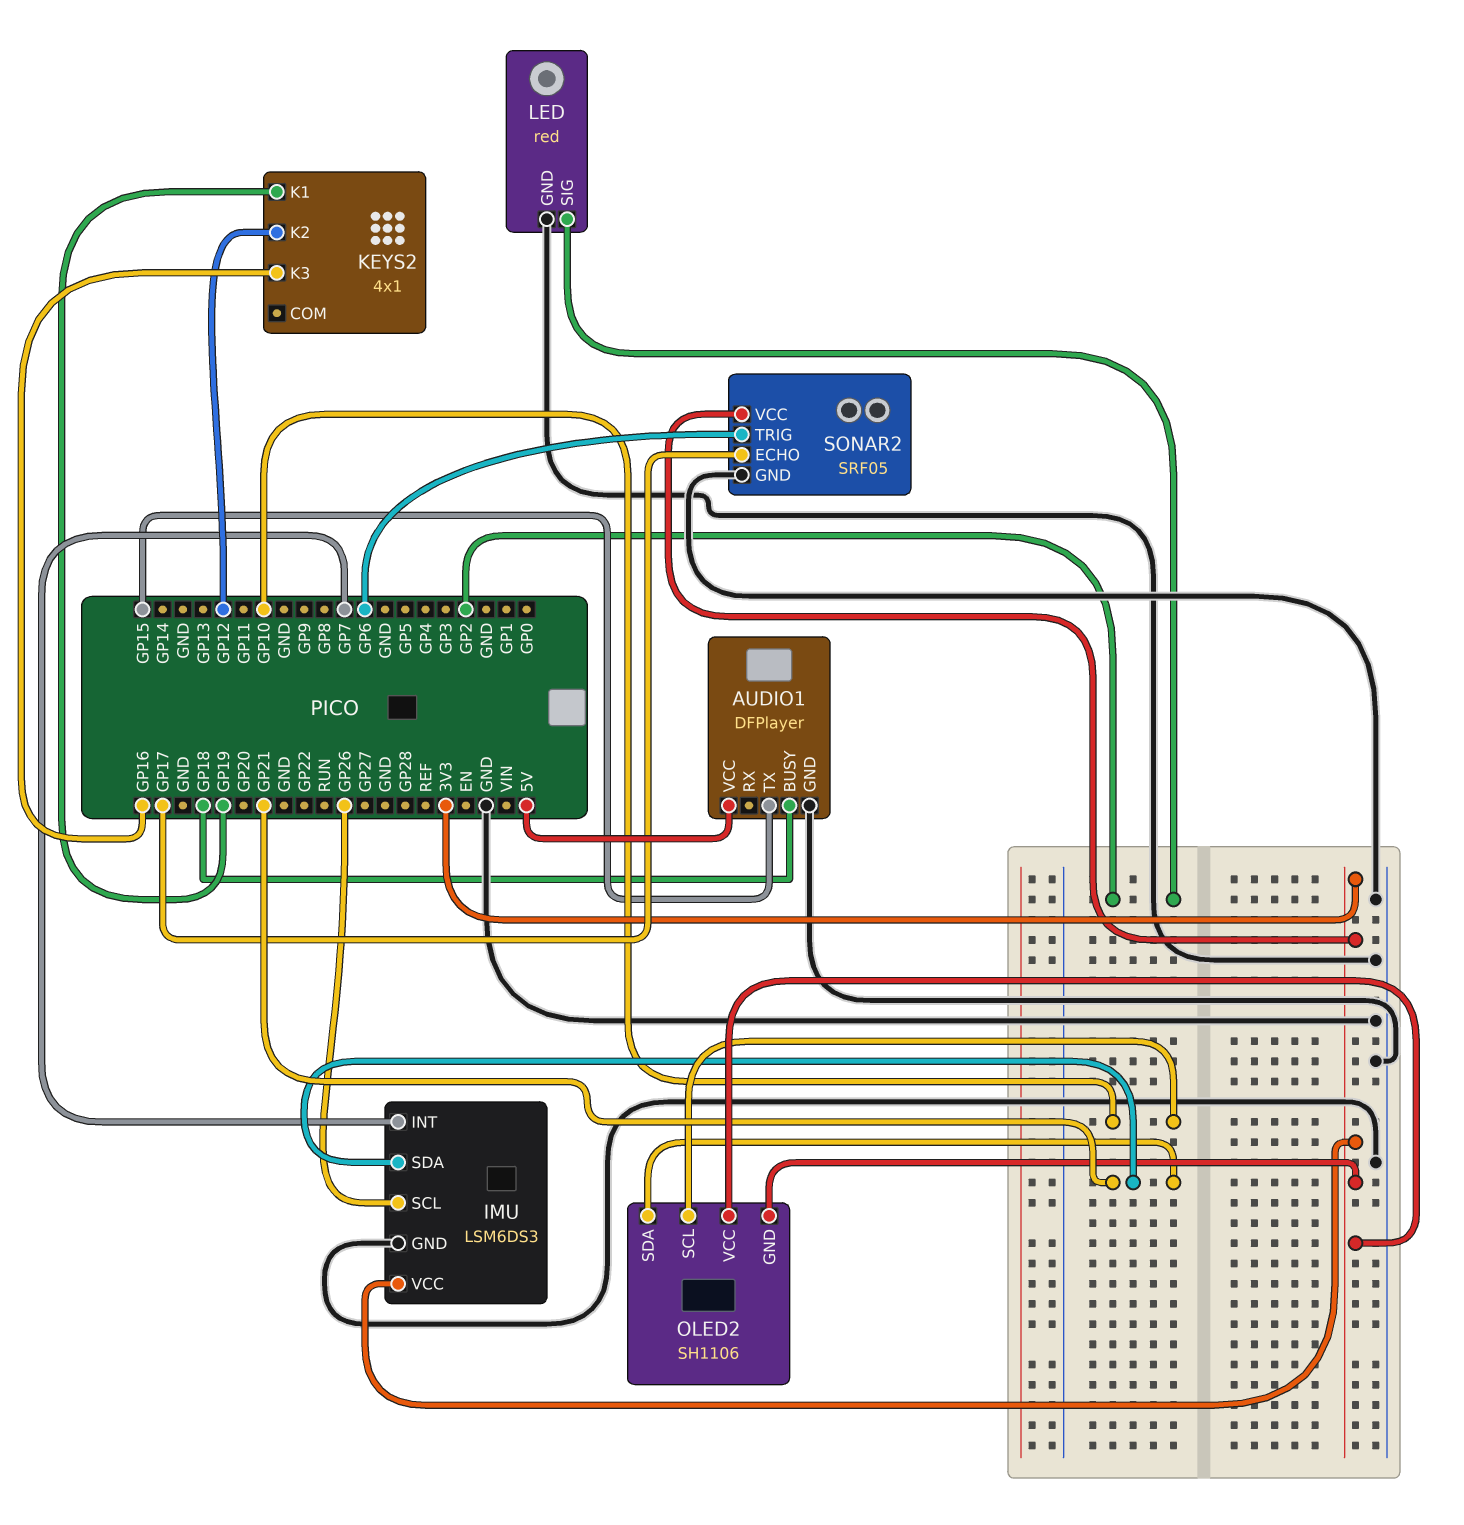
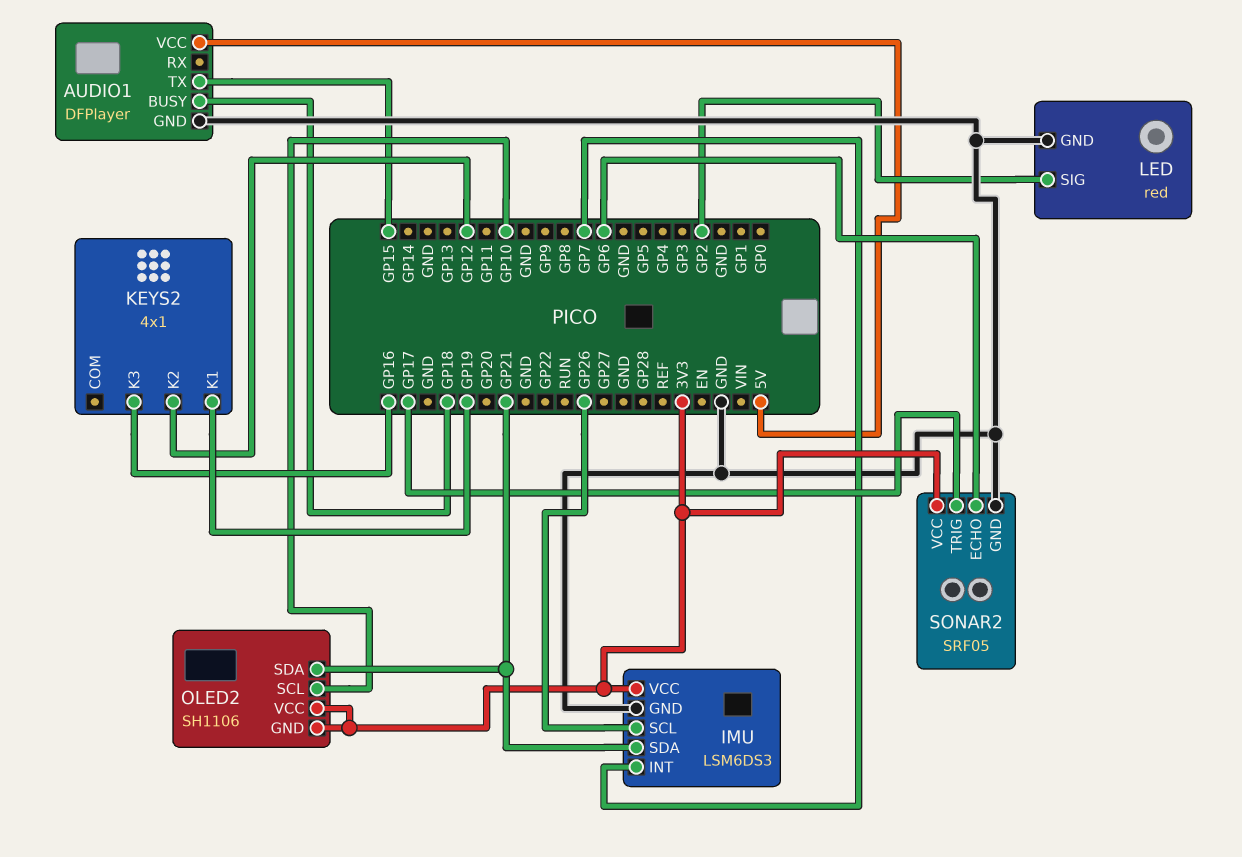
SONAR2 pin ECHO: GP17 -> GP6
SONAR2 pin TRIG: GP6 -> GP17

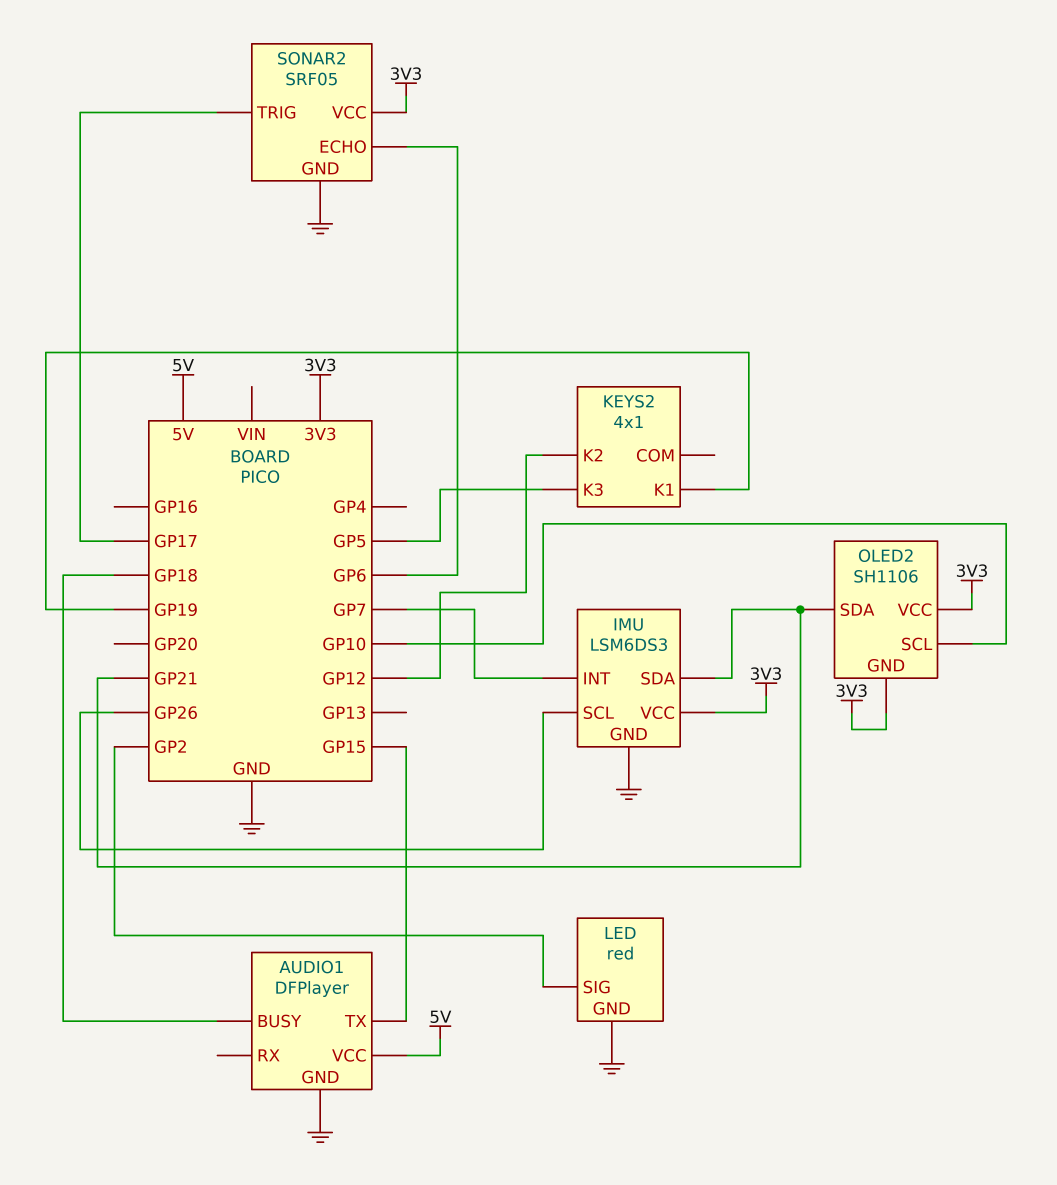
KEYS2 pin K3: GP16 -> GP5

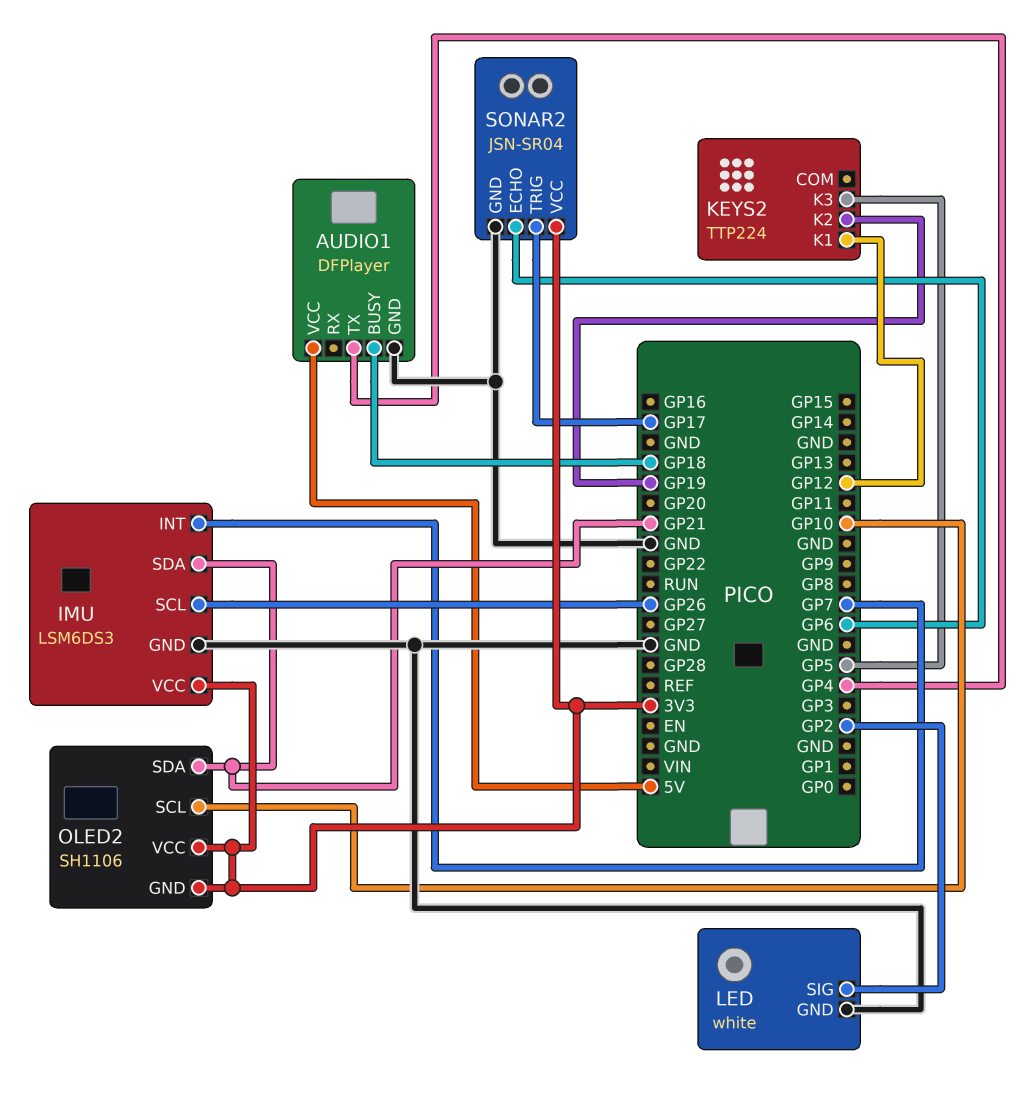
AUDIO1 pin TX: GP15 -> GP4
KEYS2: 4x1 -> TTP224
KEYS2 pin K1: GP19 -> GP12
KEYS2 pin K2: GP12 -> GP19
LED: red -> white
SONAR2: SRF05 -> JSN-SR04

